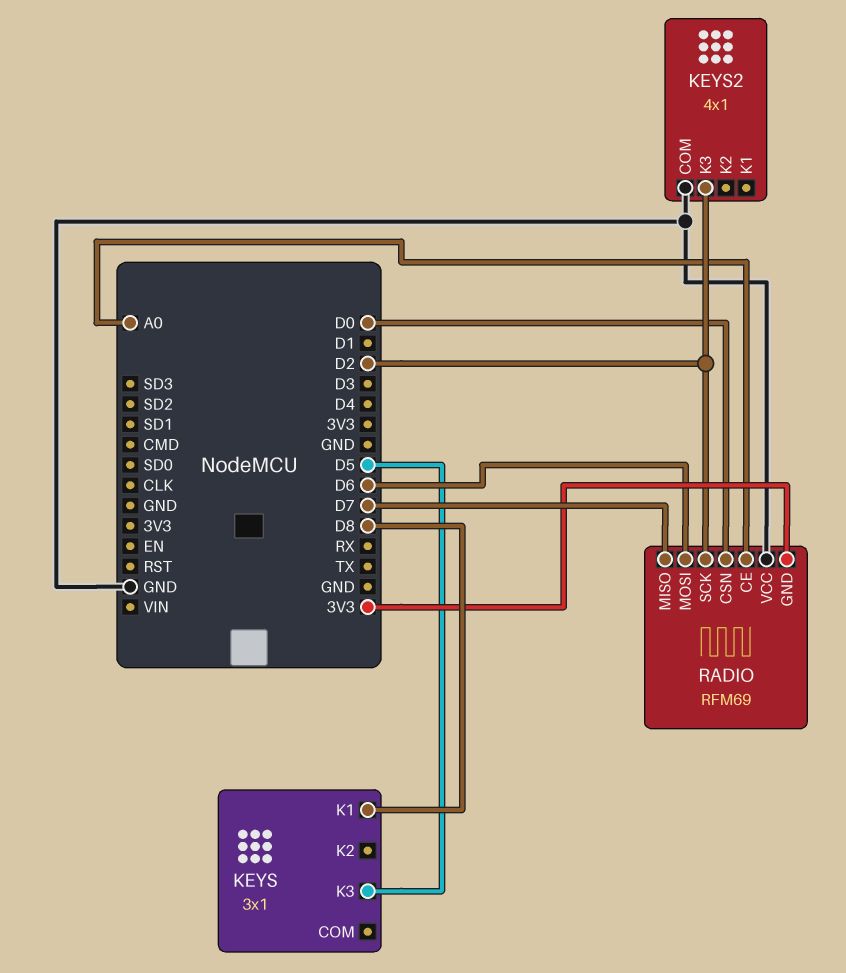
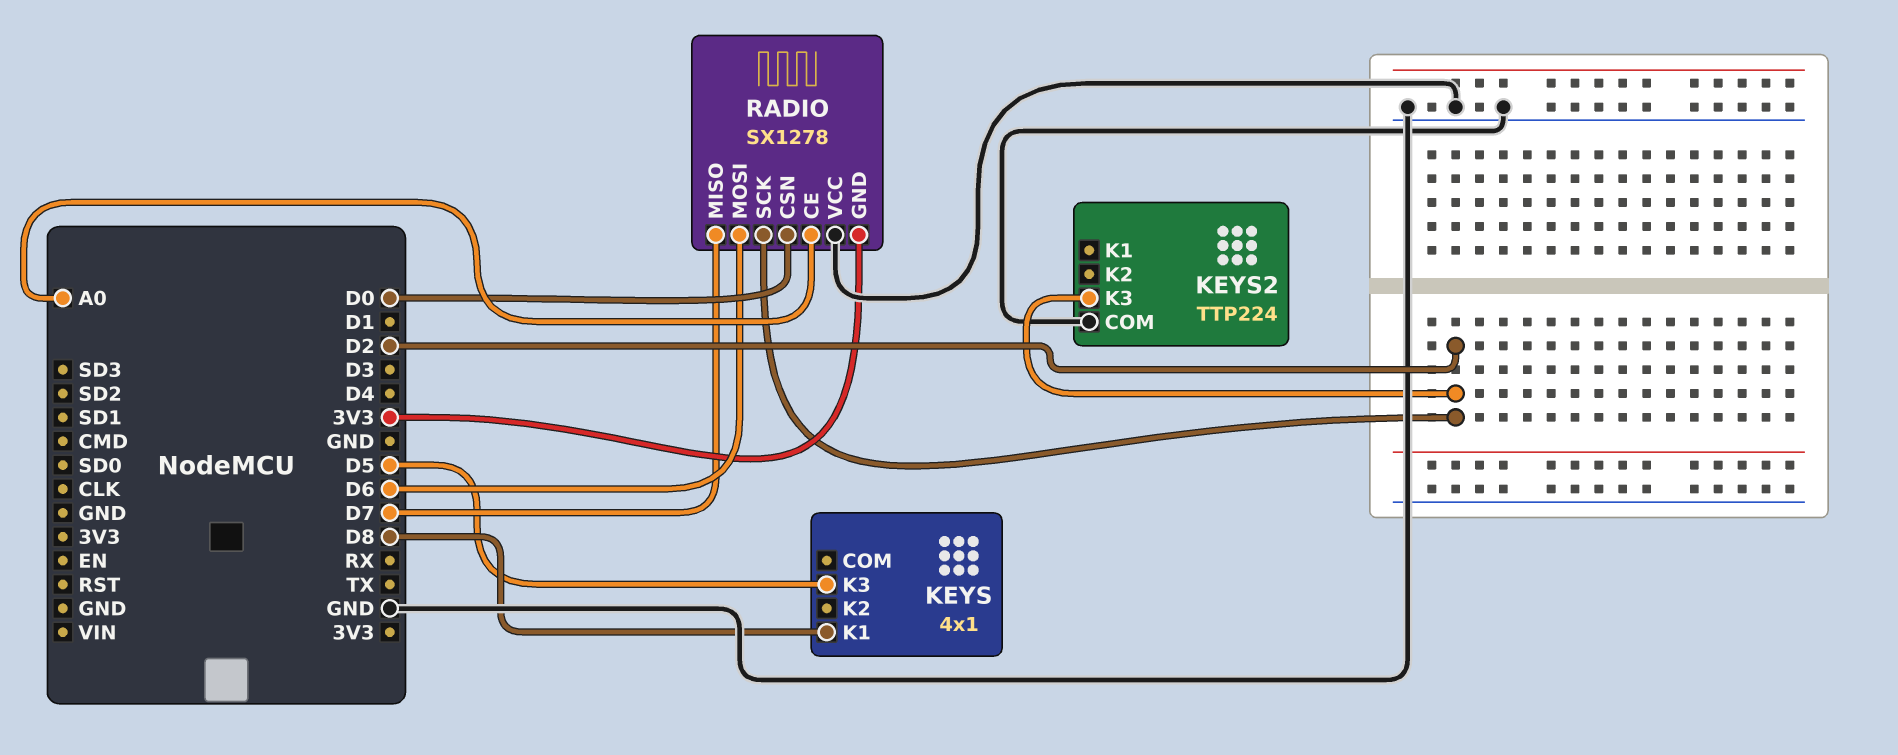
KEYS: 3x1 -> 4x1
KEYS2: 4x1 -> TTP224
RADIO: RFM69 -> SX1278

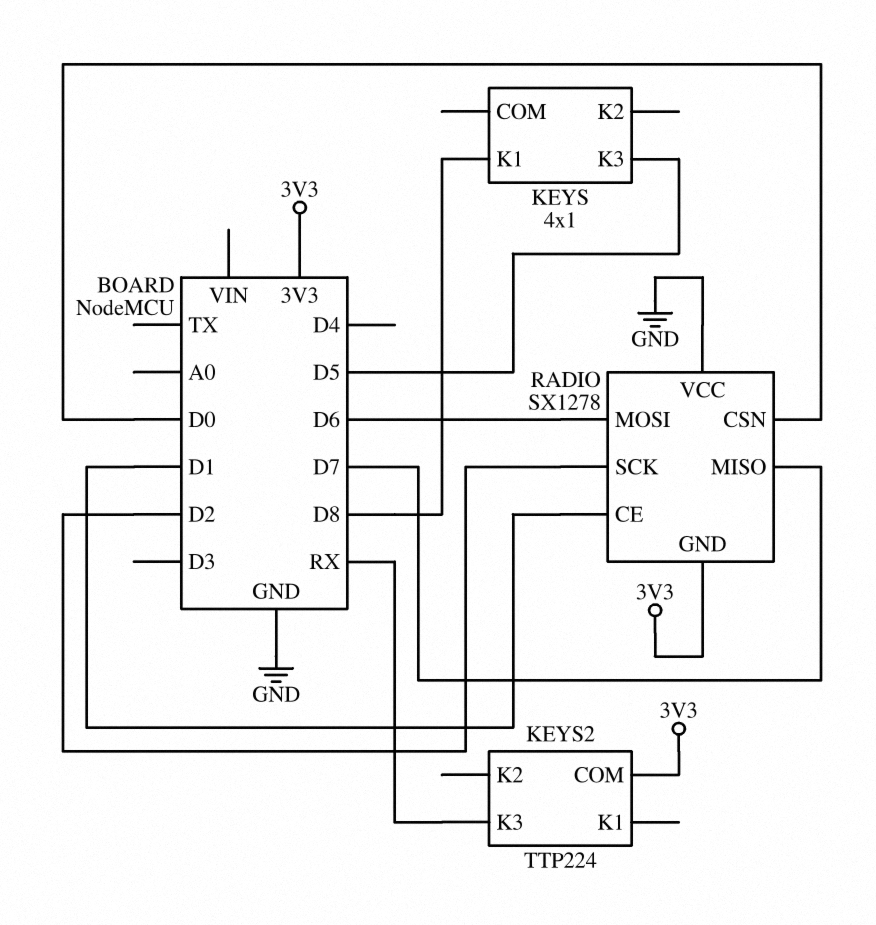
KEYS2 pin COM: GND -> 3V3
KEYS2 pin K3: D2 -> RX
RADIO pin CE: A0 -> D1

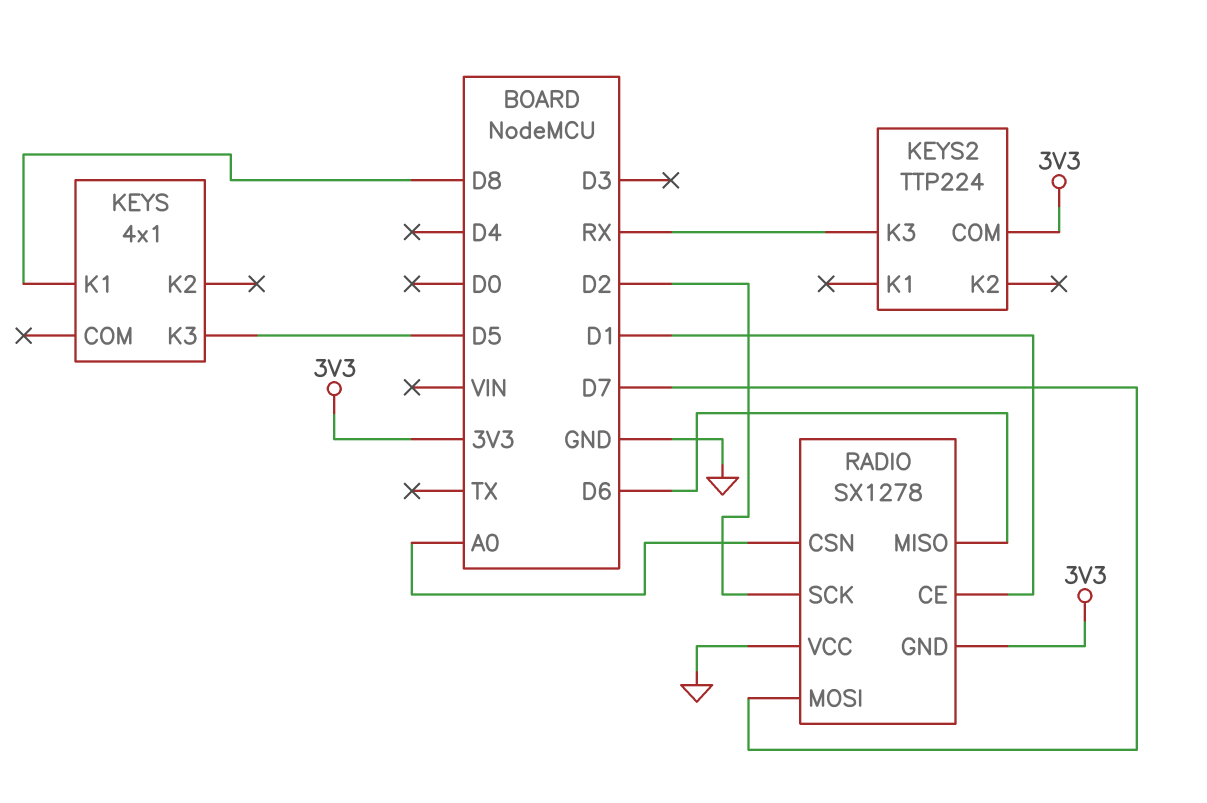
RADIO pin CSN: D0 -> A0
RADIO pin MISO: D7 -> D6
RADIO pin MOSI: D6 -> D7

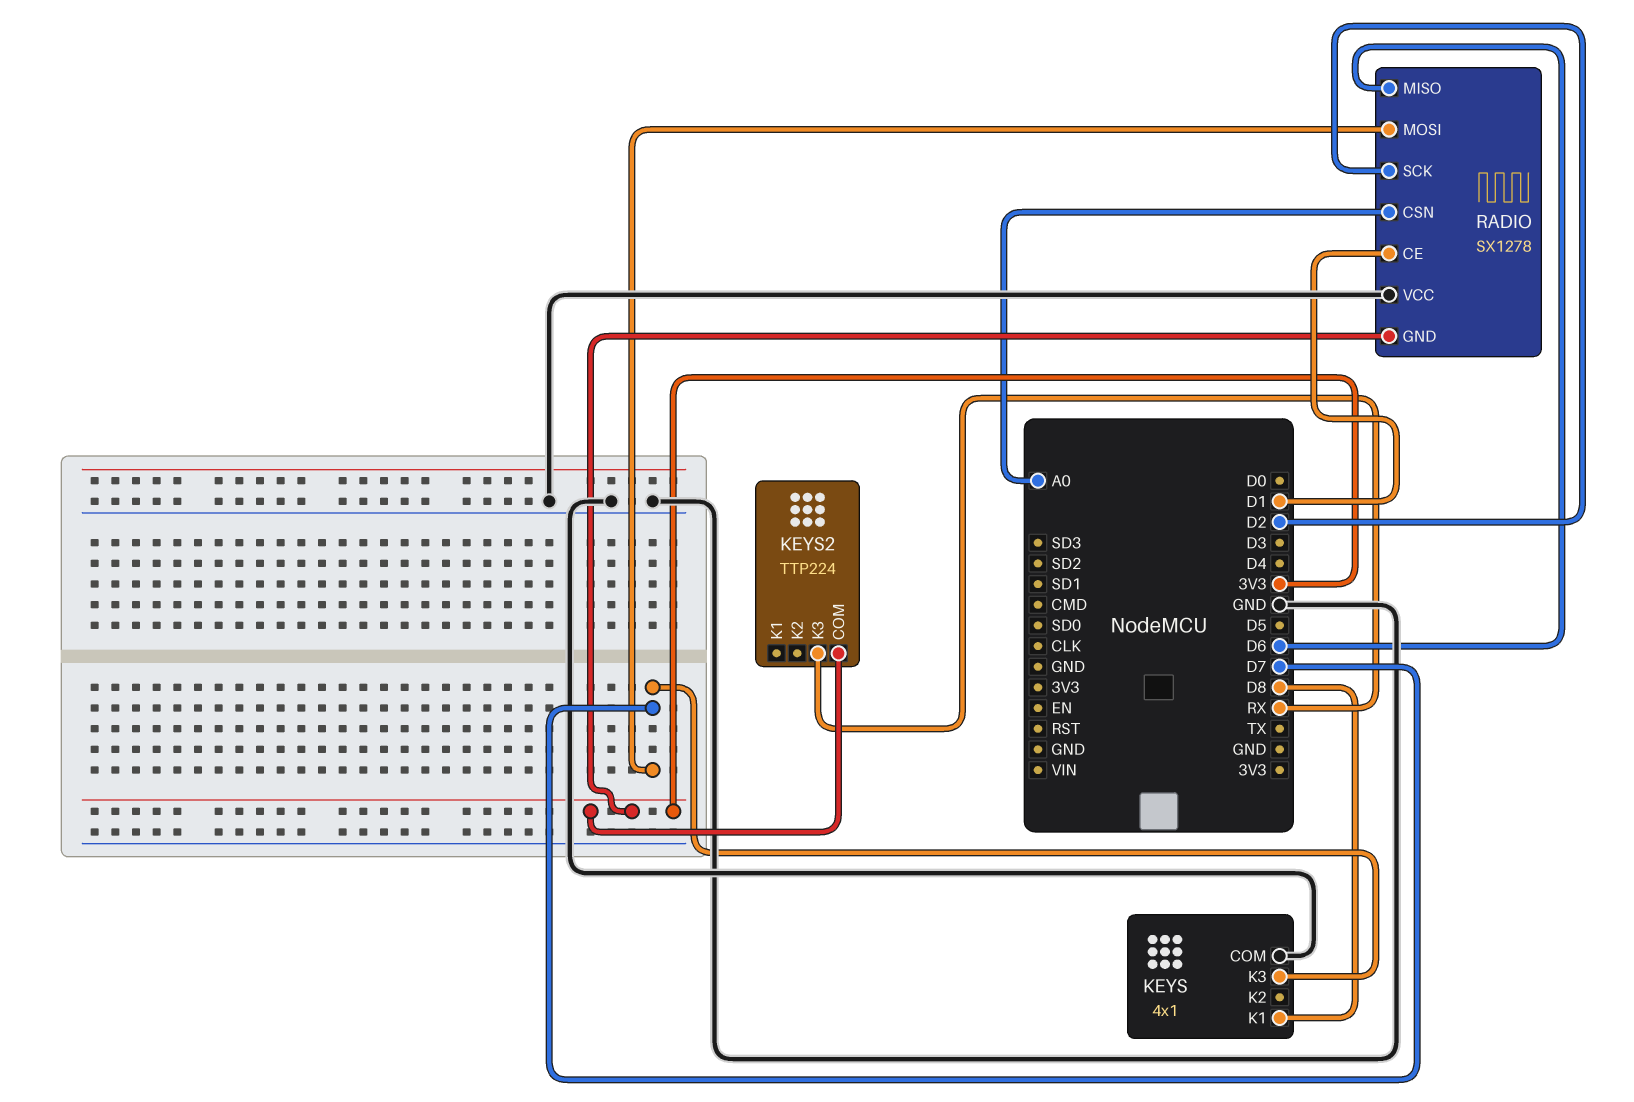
KEYS pin COM: none -> GND
KEYS pin K3: D5 -> D7

